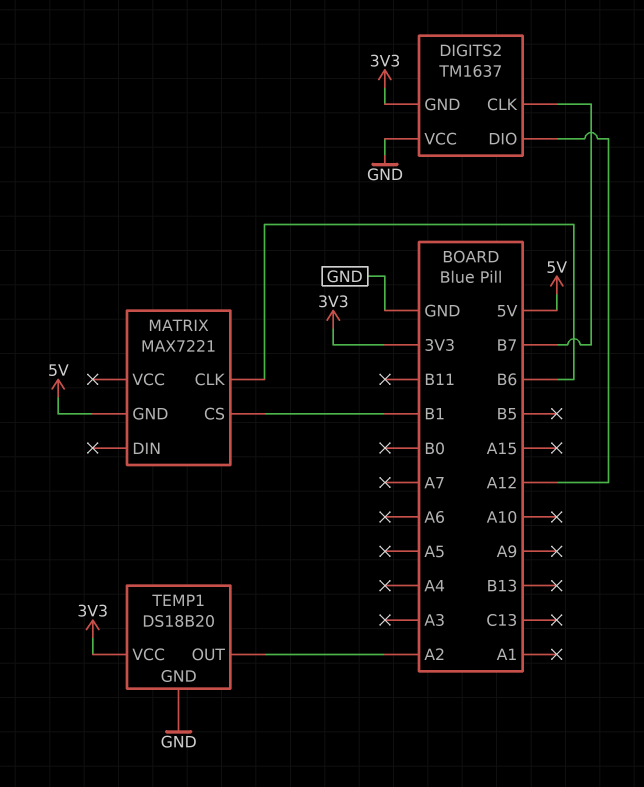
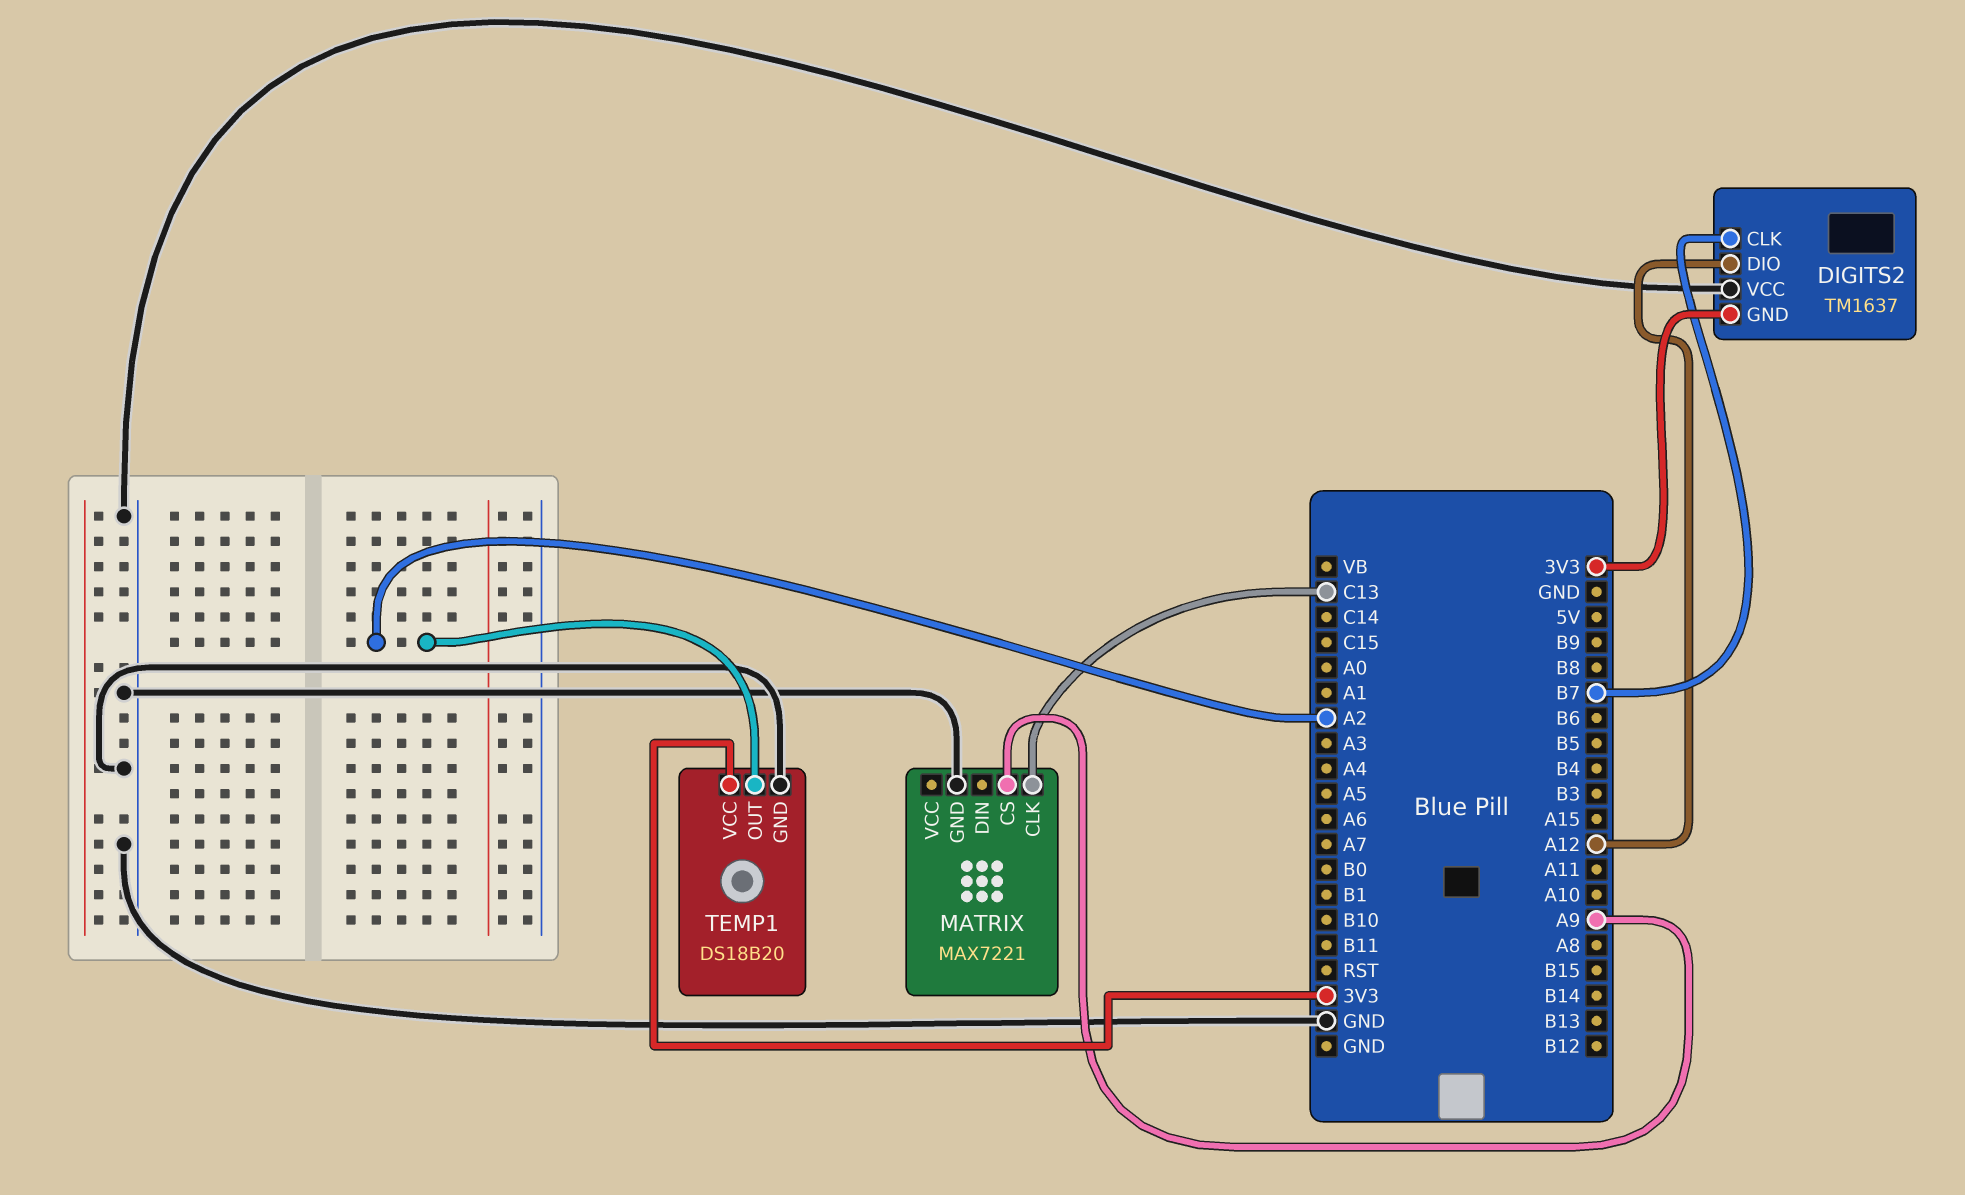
MATRIX pin CLK: B6 -> C13
MATRIX pin CS: B1 -> A9
MATRIX pin GND: 5V -> GND

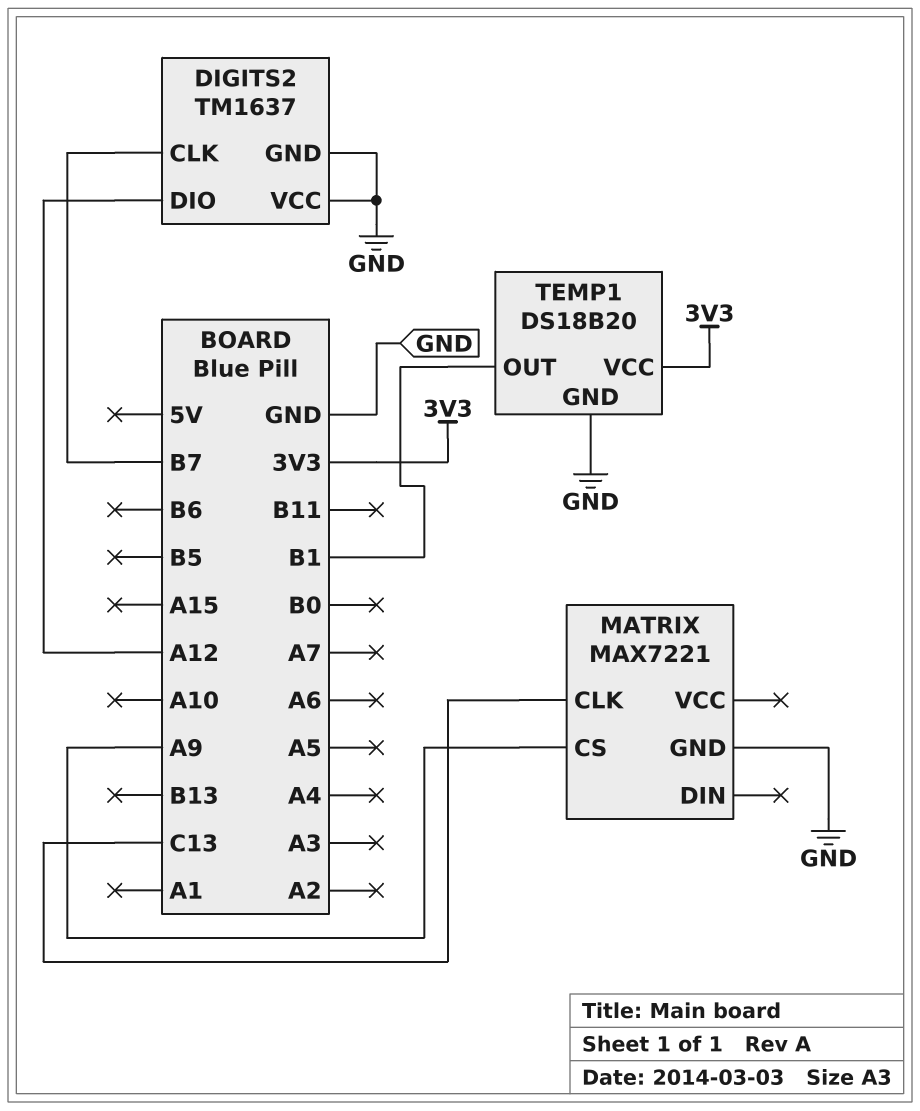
DIGITS2 pin GND: 3V3 -> GND
TEMP1 pin OUT: A2 -> B1

